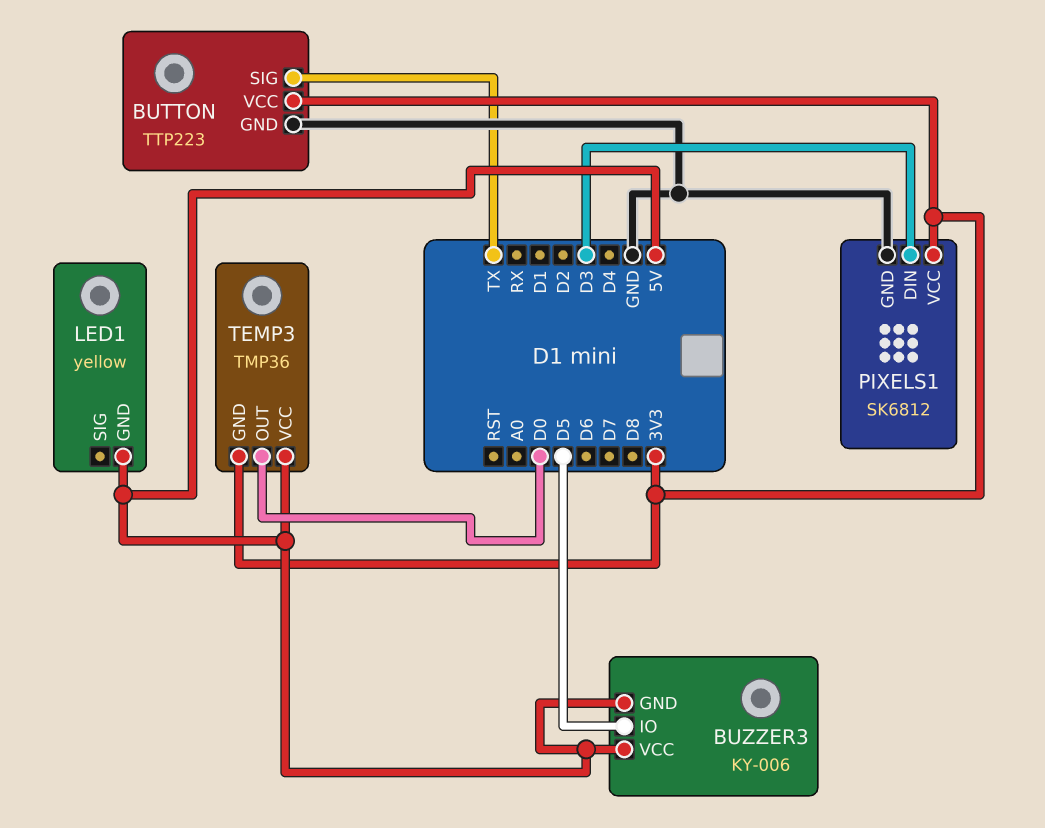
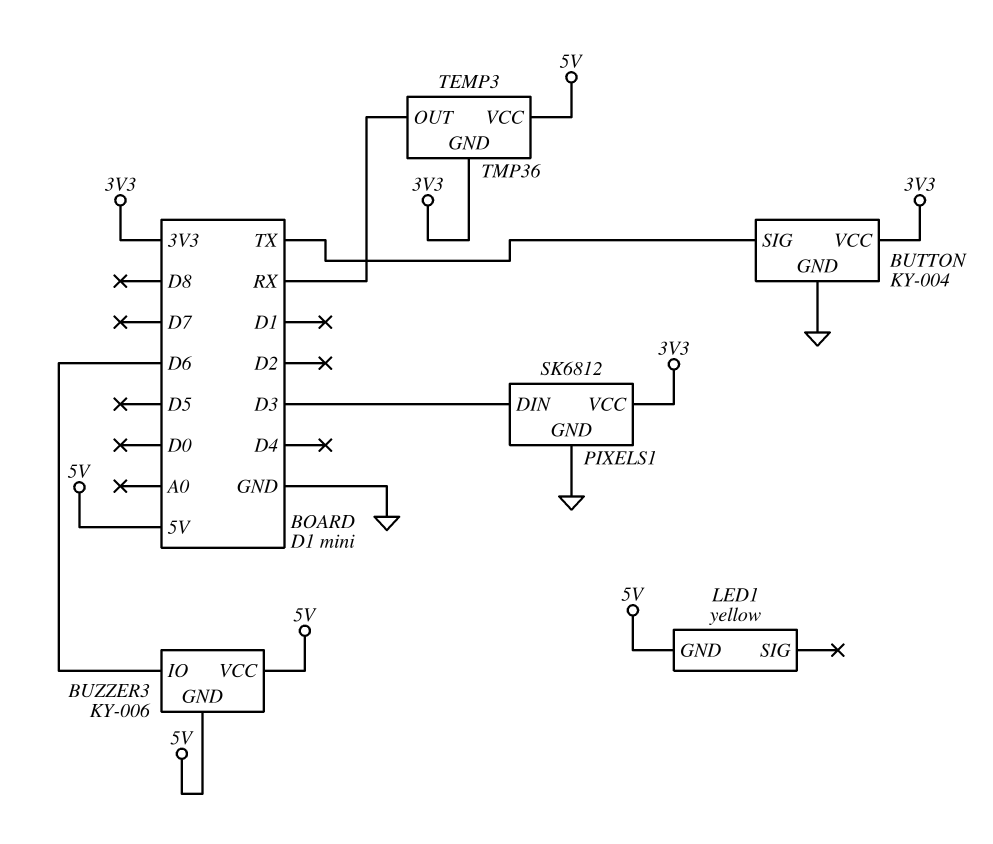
BUTTON: TTP223 -> KY-004
BUZZER3 pin IO: D5 -> D6
TEMP3 pin OUT: D0 -> RX

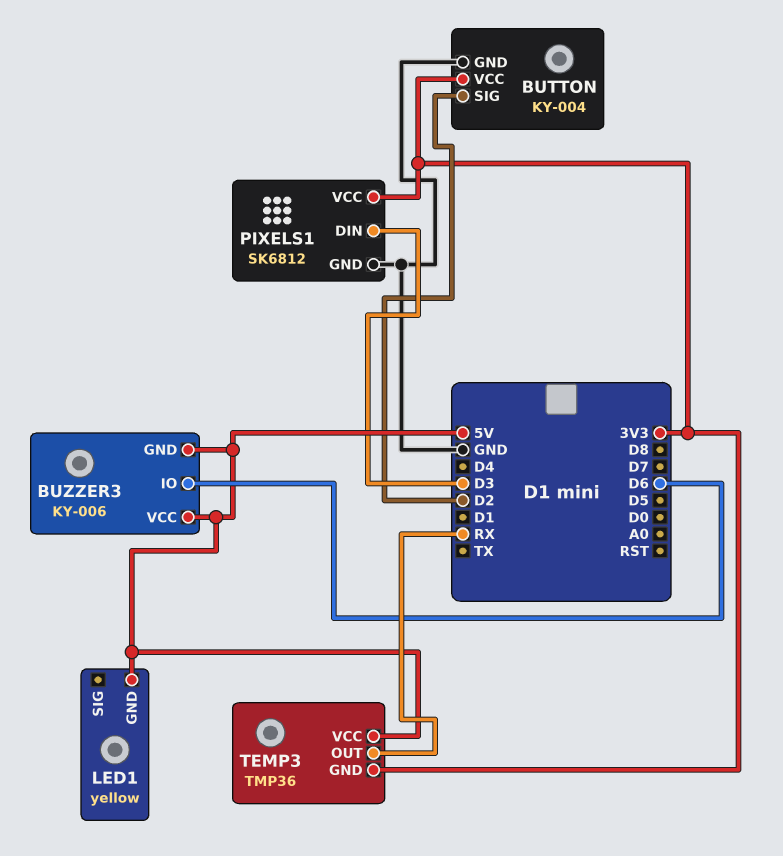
BUTTON pin SIG: TX -> D2

